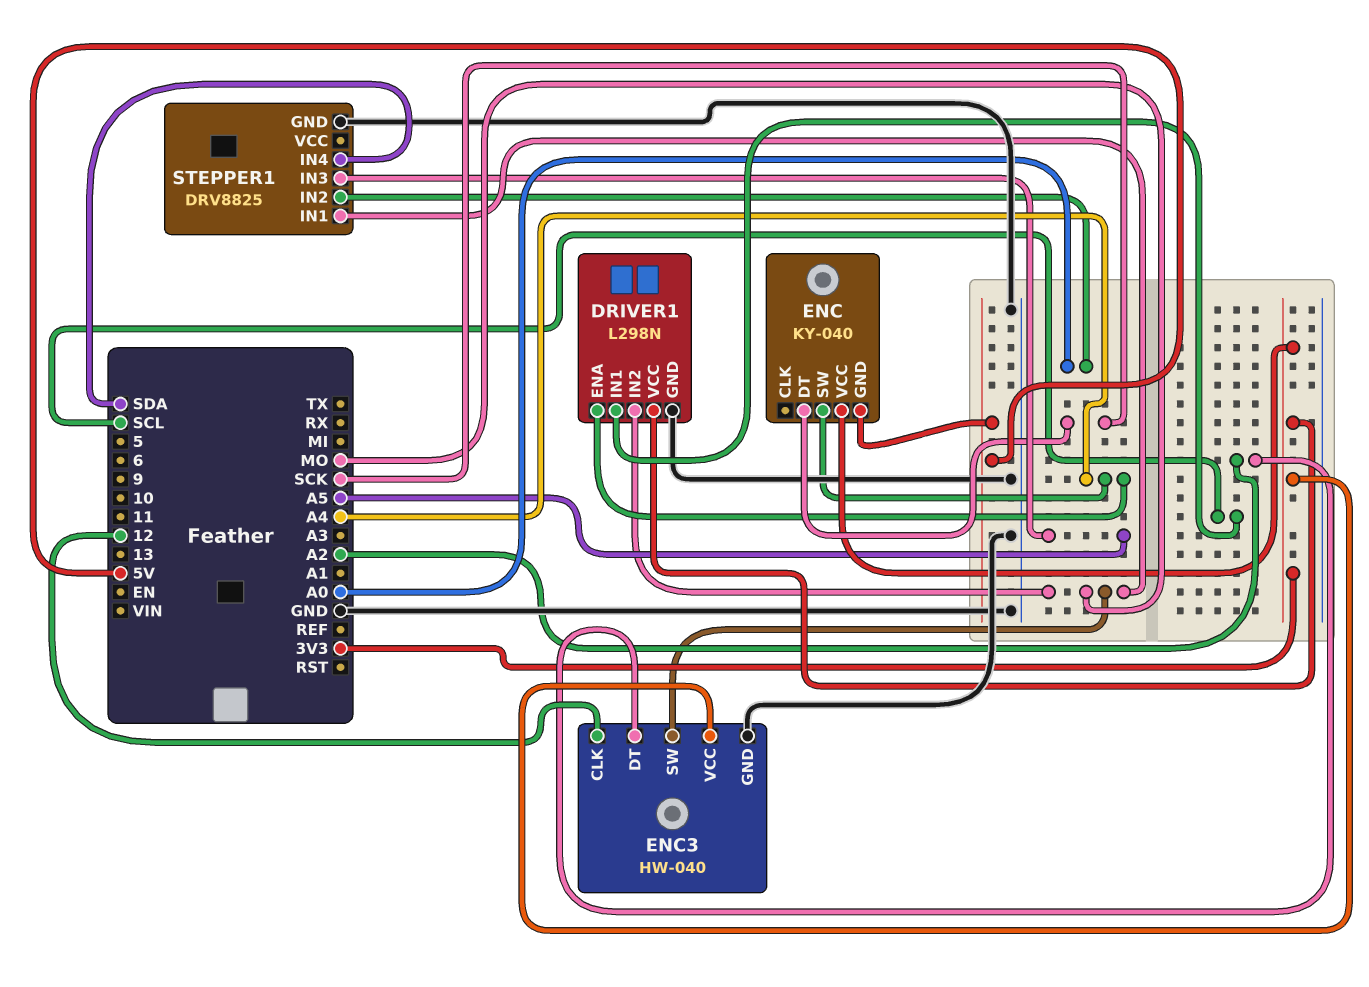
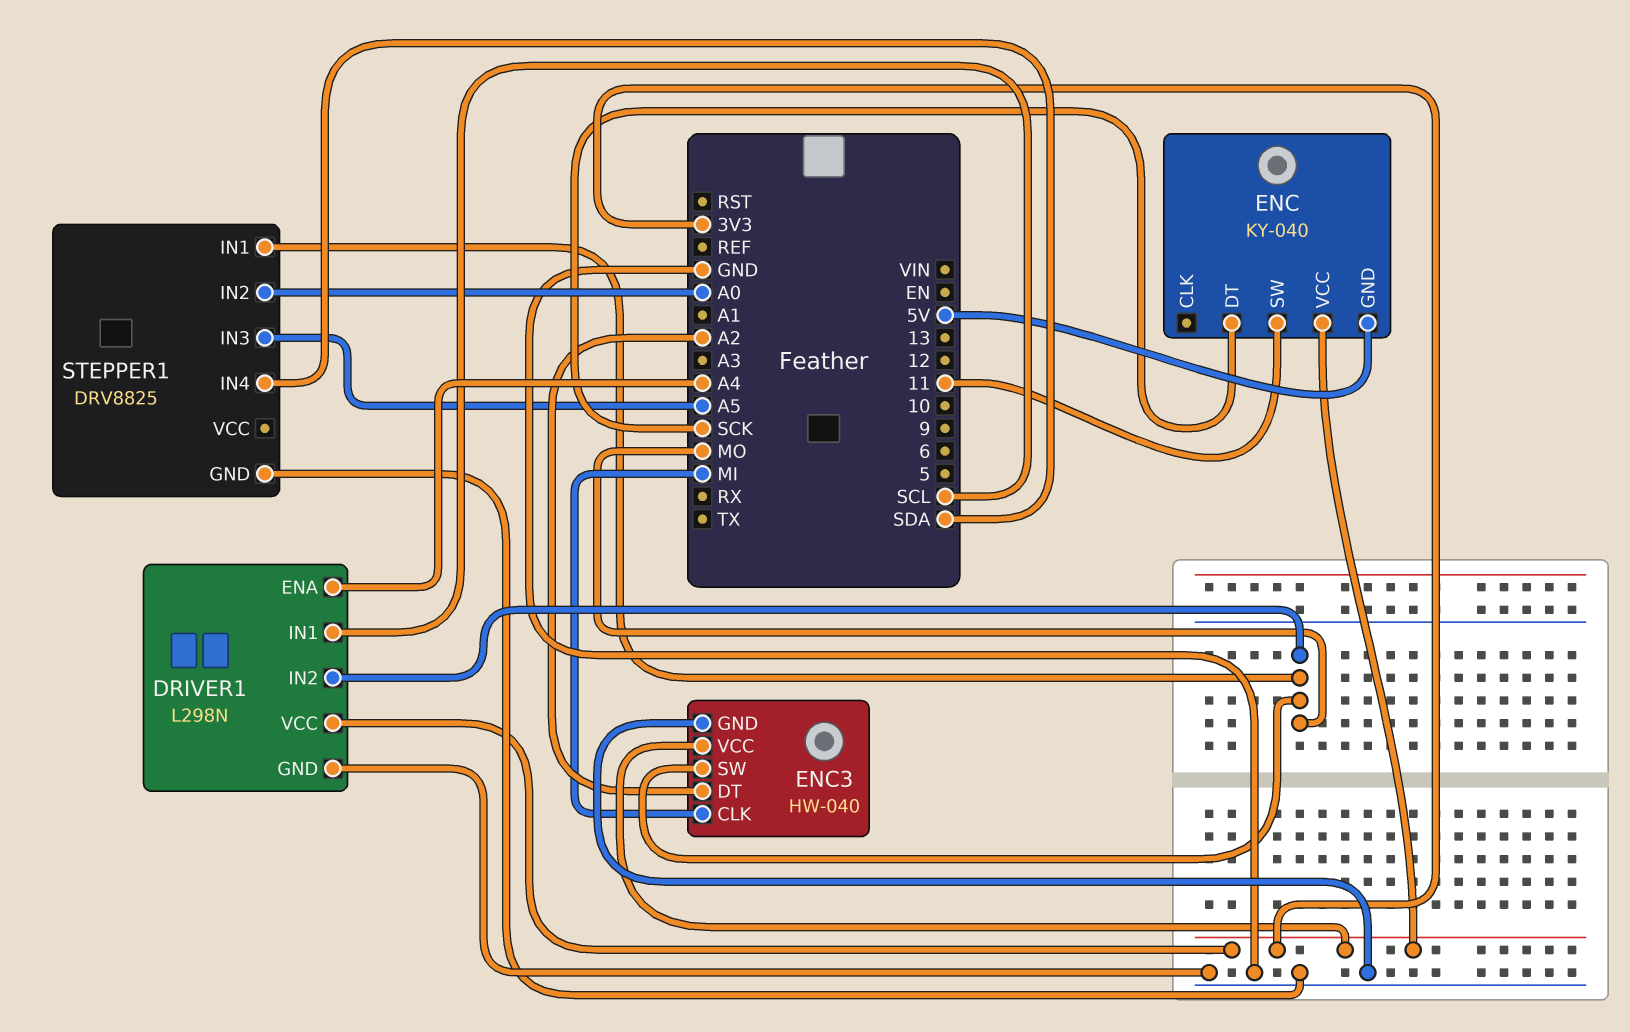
ENC pin SW: A4 -> 11
ENC3 pin CLK: 12 -> MI

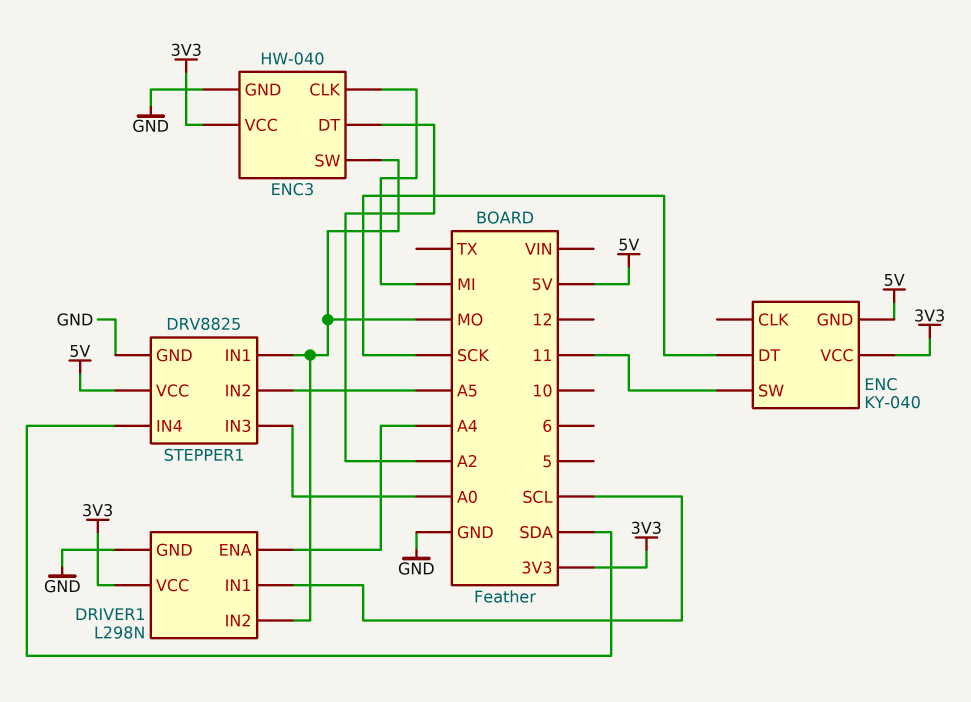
STEPPER1 pin IN2: A0 -> A5
STEPPER1 pin IN3: A5 -> A0
STEPPER1 pin VCC: none -> 5V

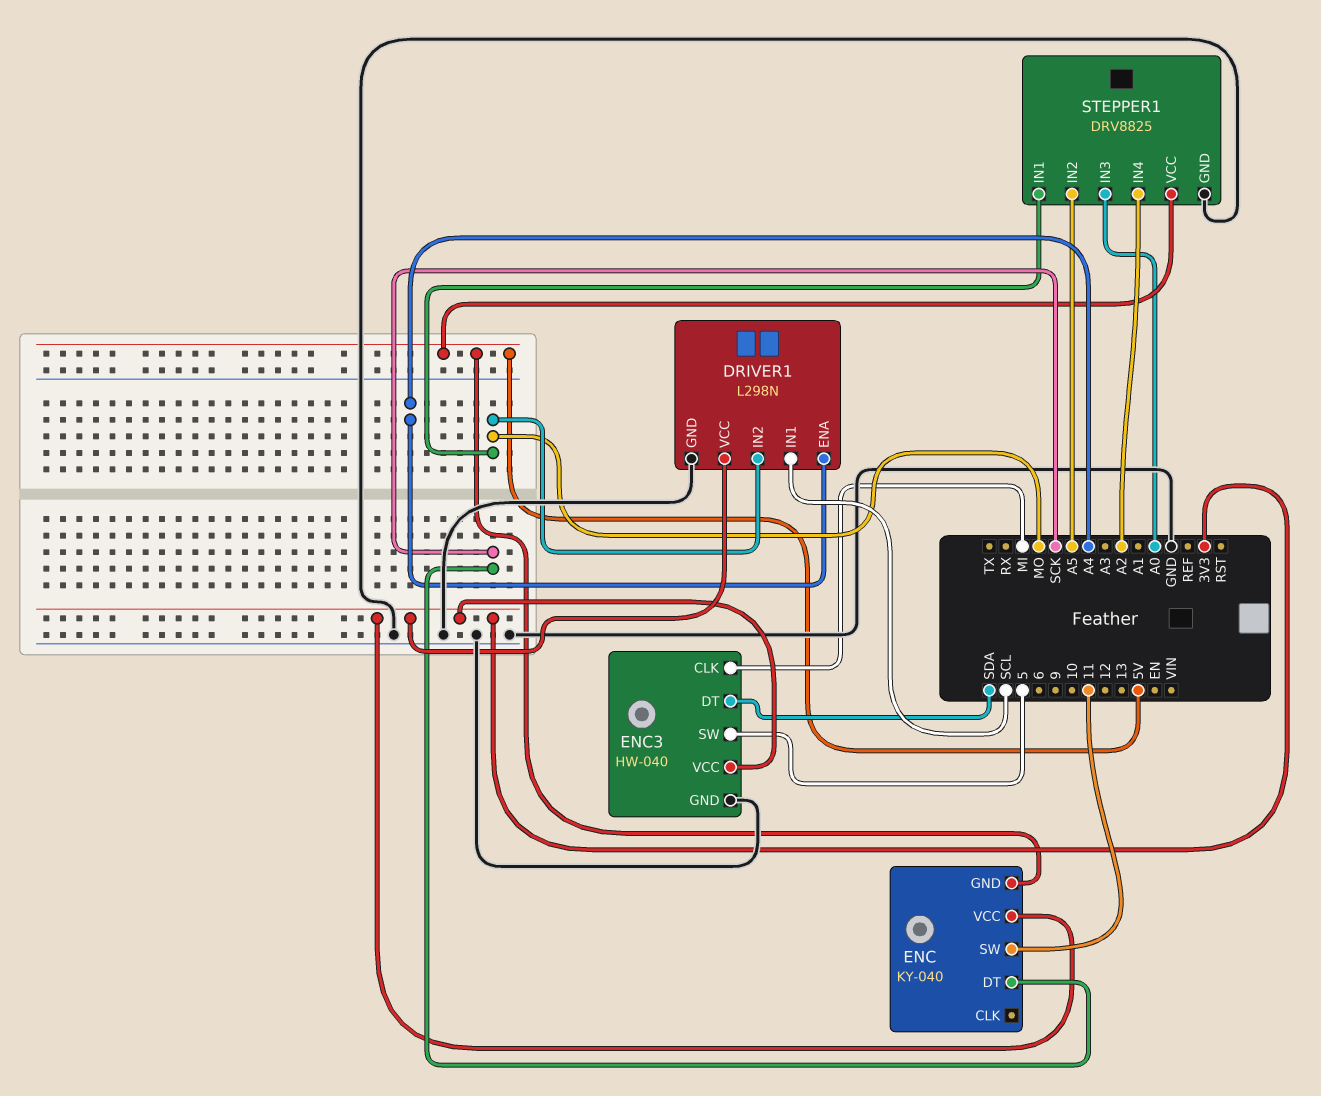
ENC3 pin DT: A2 -> SDA
ENC3 pin SW: MO -> 5
STEPPER1 pin IN4: SDA -> A2

